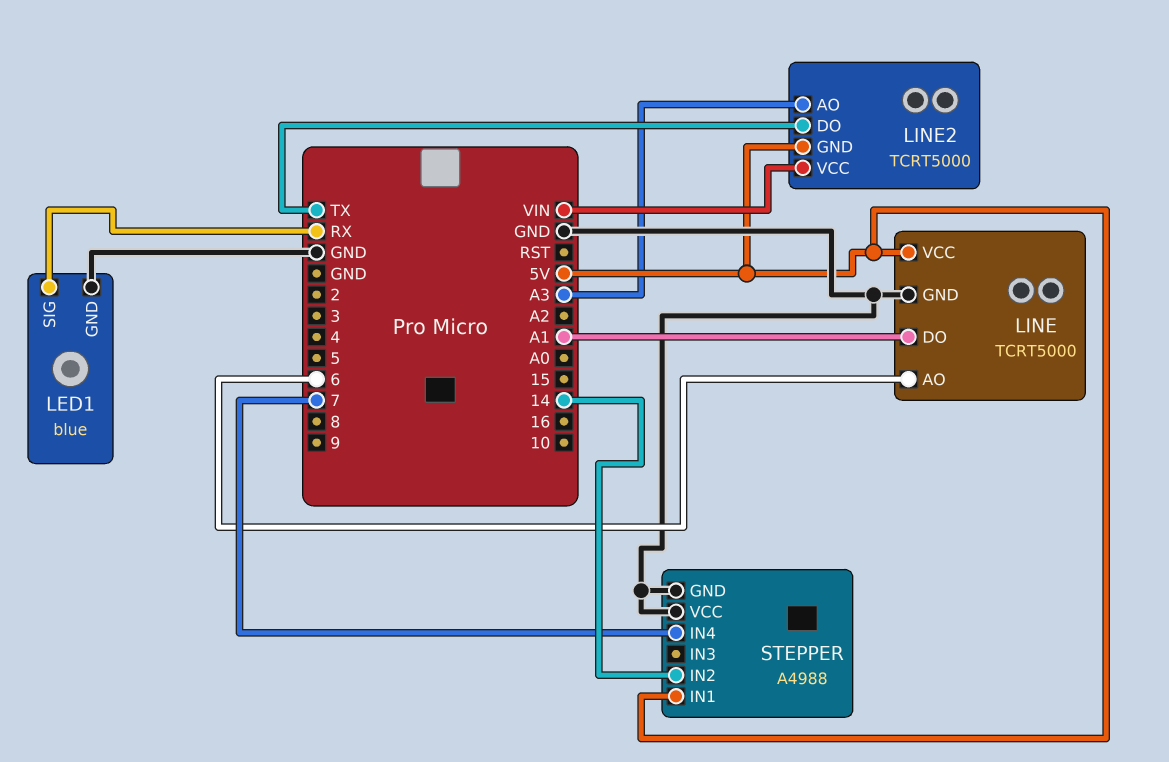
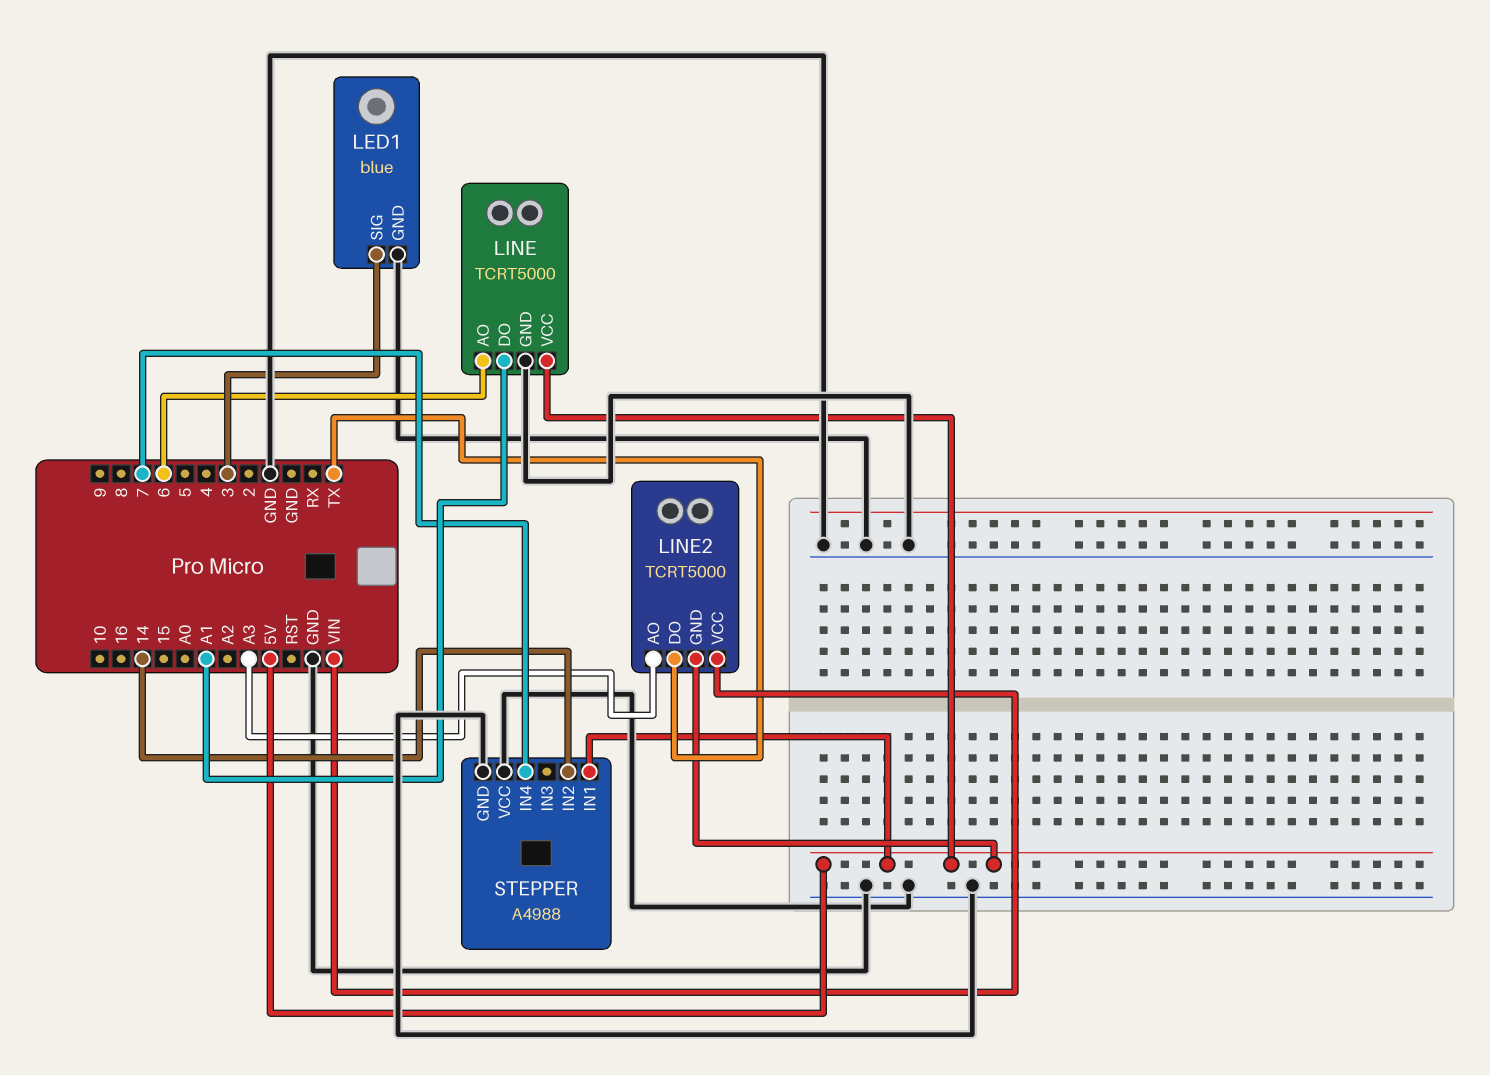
LED1 pin SIG: RX -> 3

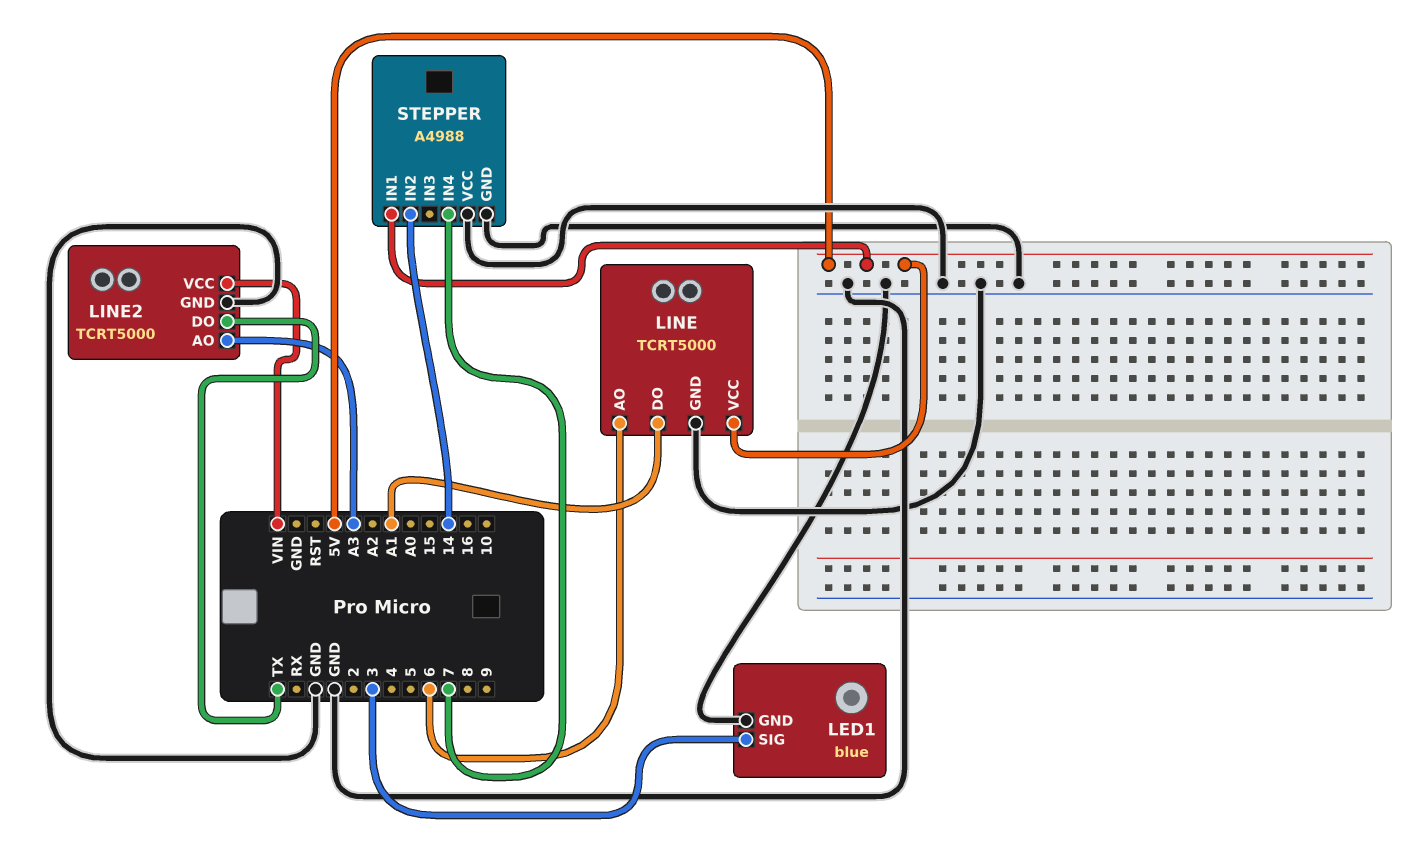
LINE2 pin GND: 5V -> GND

